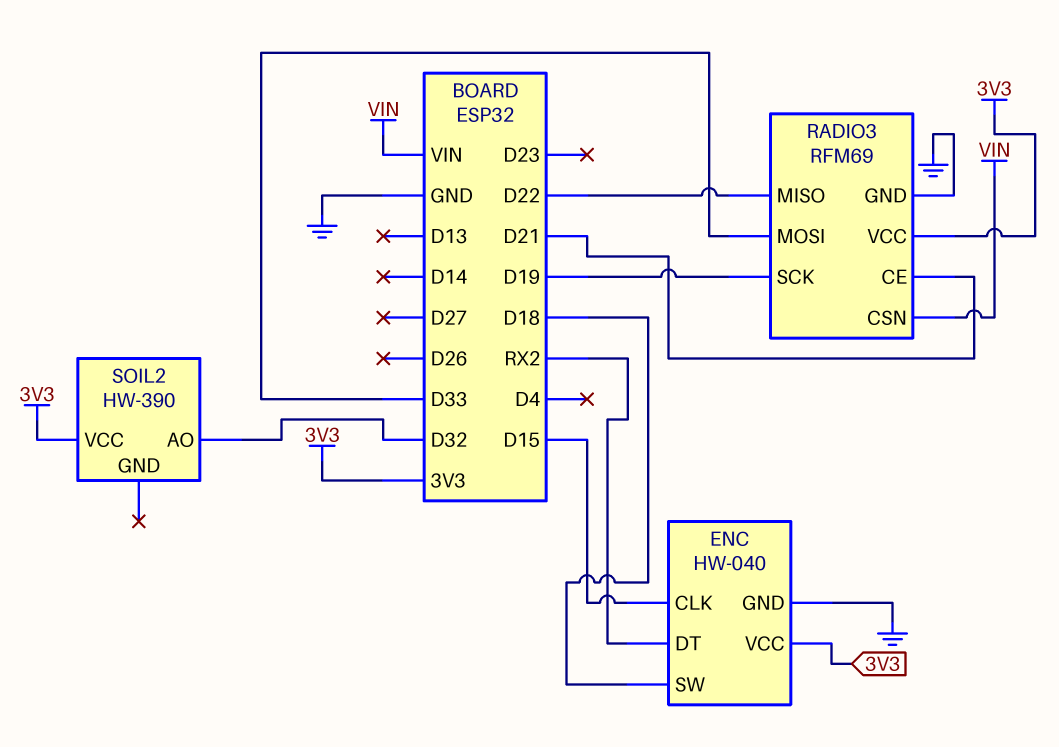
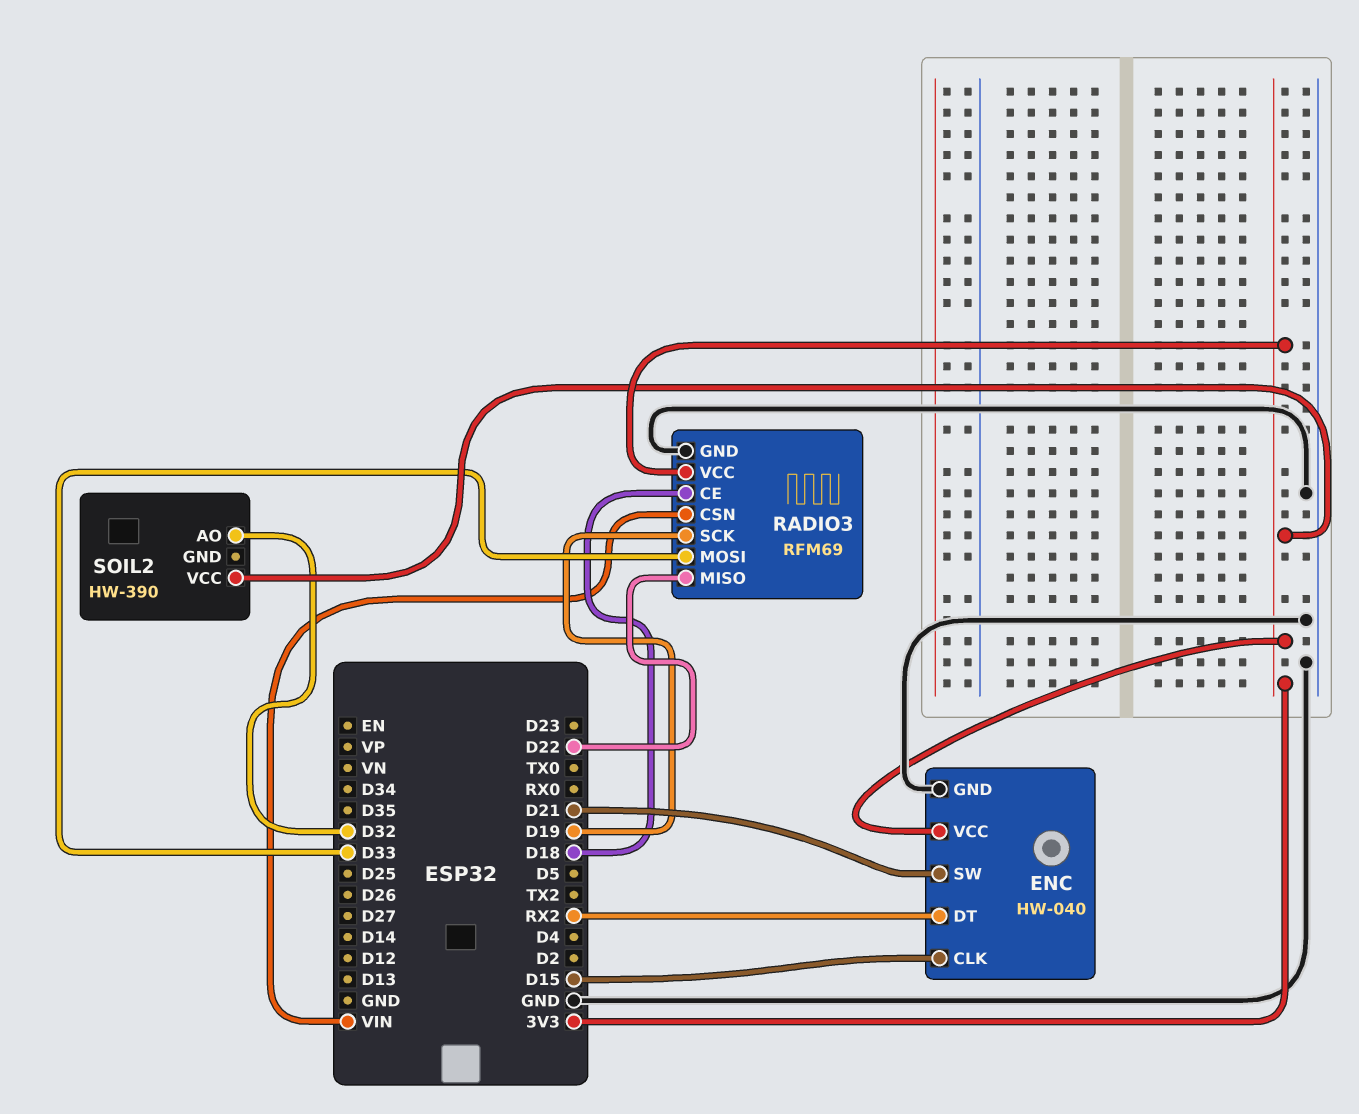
ENC pin SW: D18 -> D21
RADIO3 pin CE: D21 -> D18

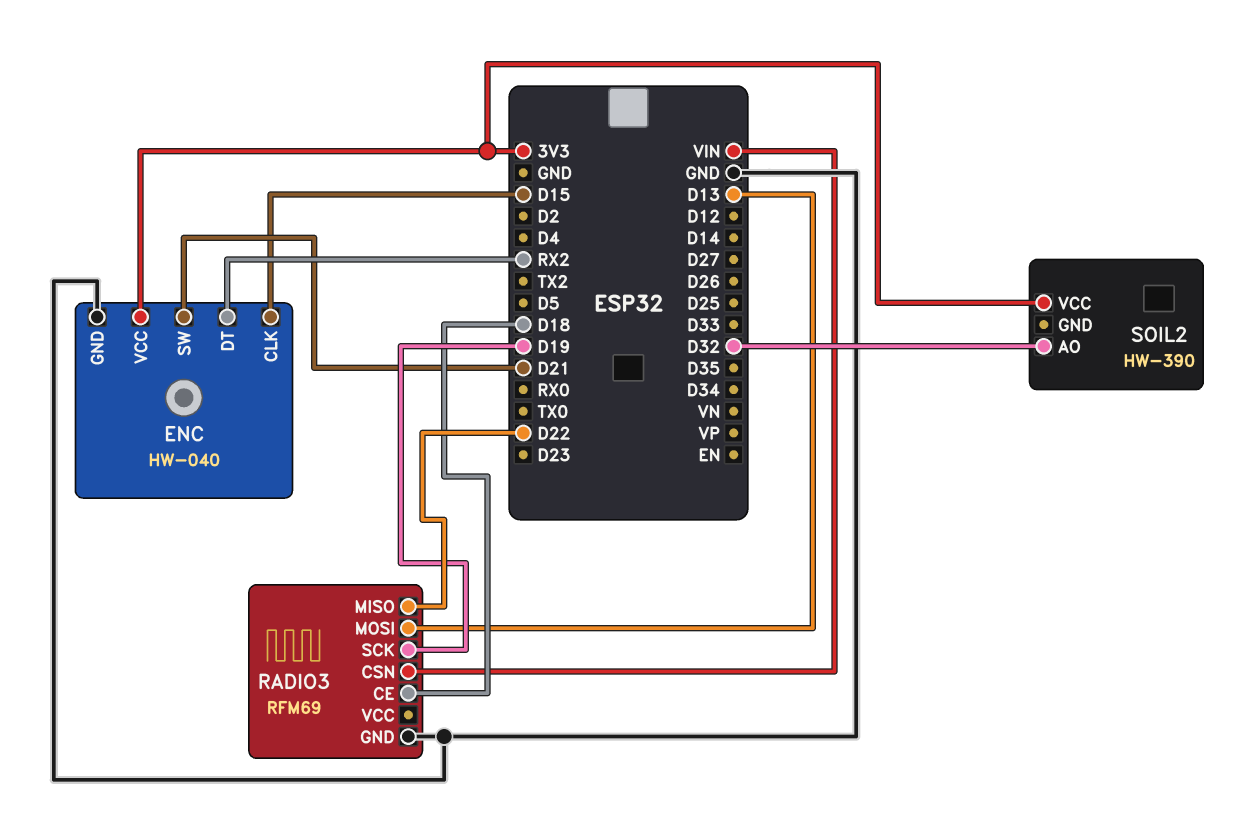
RADIO3 pin MOSI: D33 -> D13
RADIO3 pin VCC: 3V3 -> none

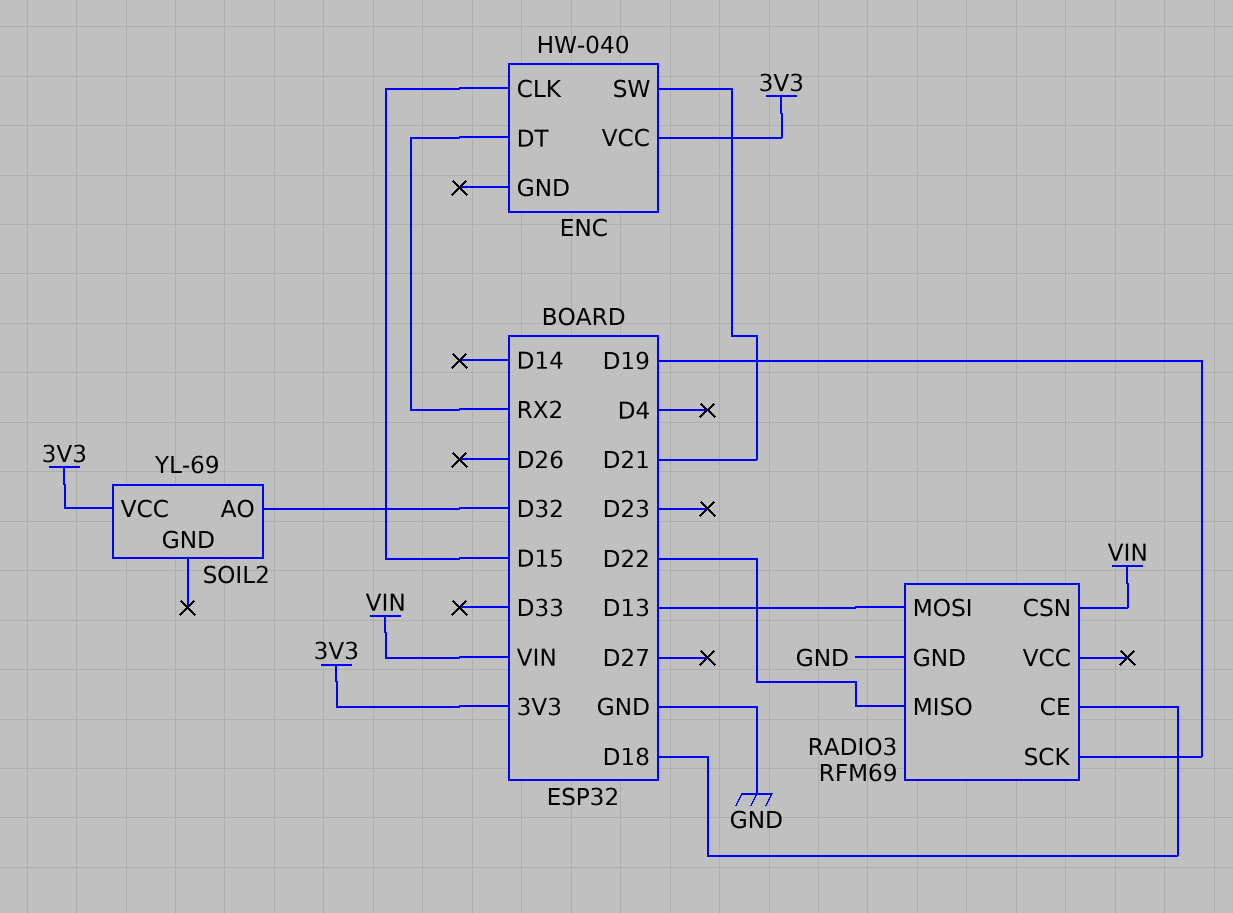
ENC pin GND: GND -> none
SOIL2: HW-390 -> YL-69

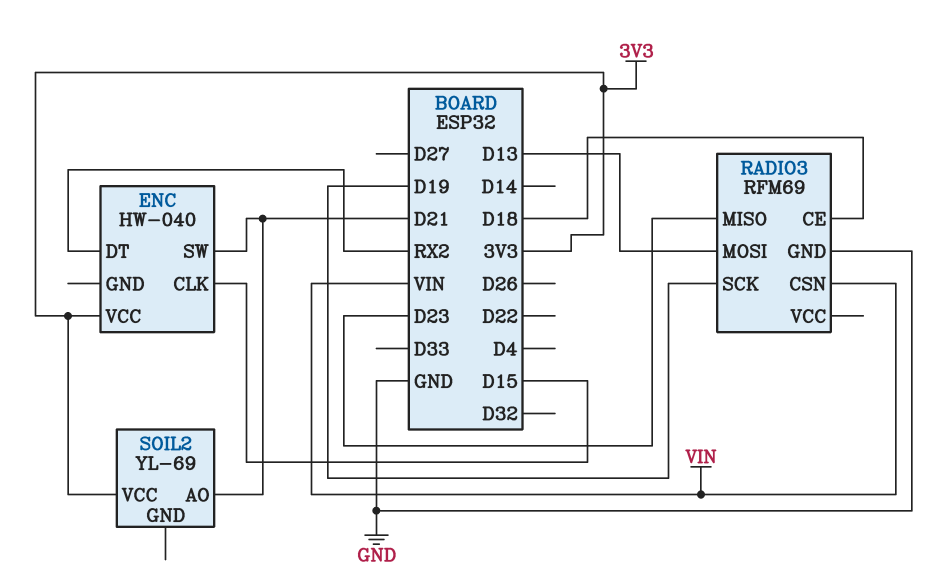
RADIO3 pin MISO: D22 -> D23
SOIL2 pin AO: D32 -> D21

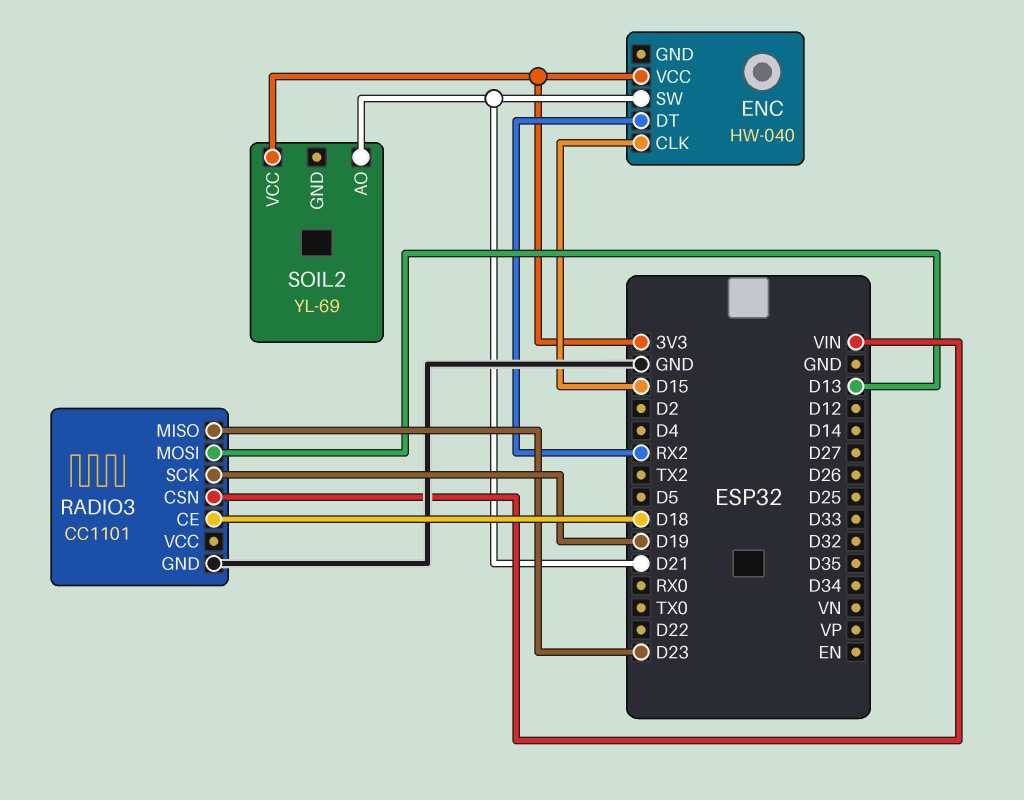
RADIO3: RFM69 -> CC1101

